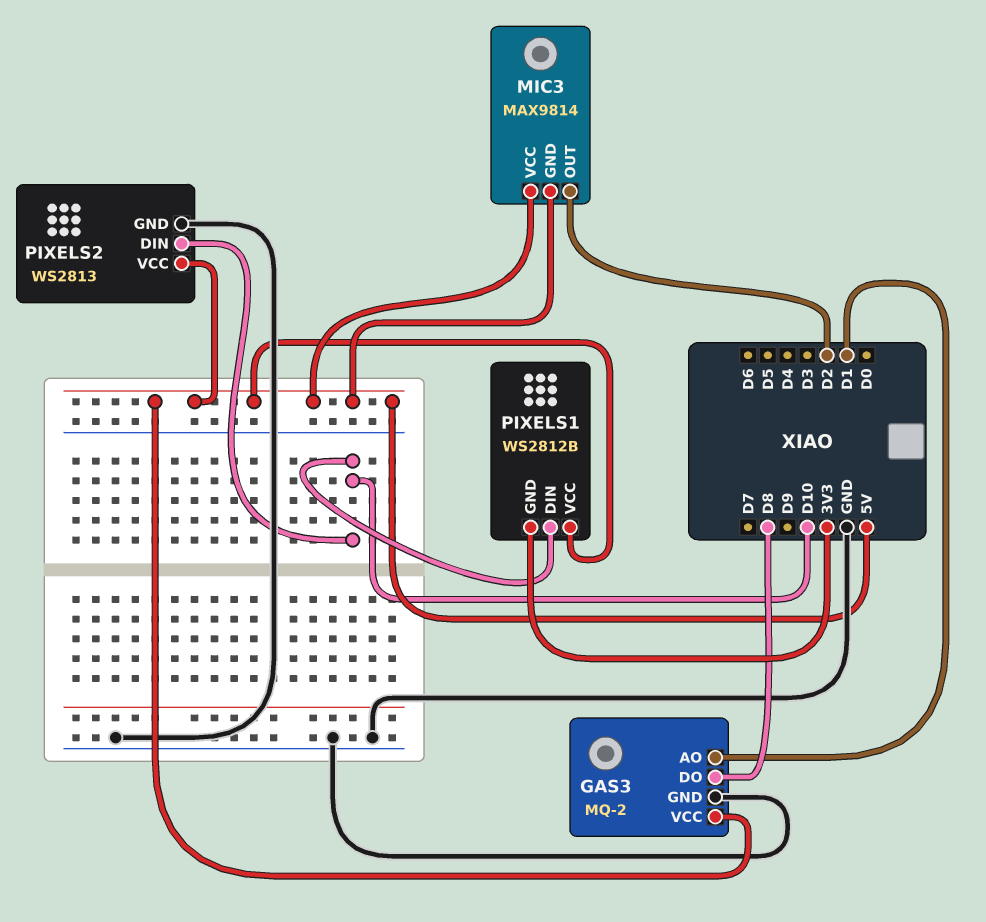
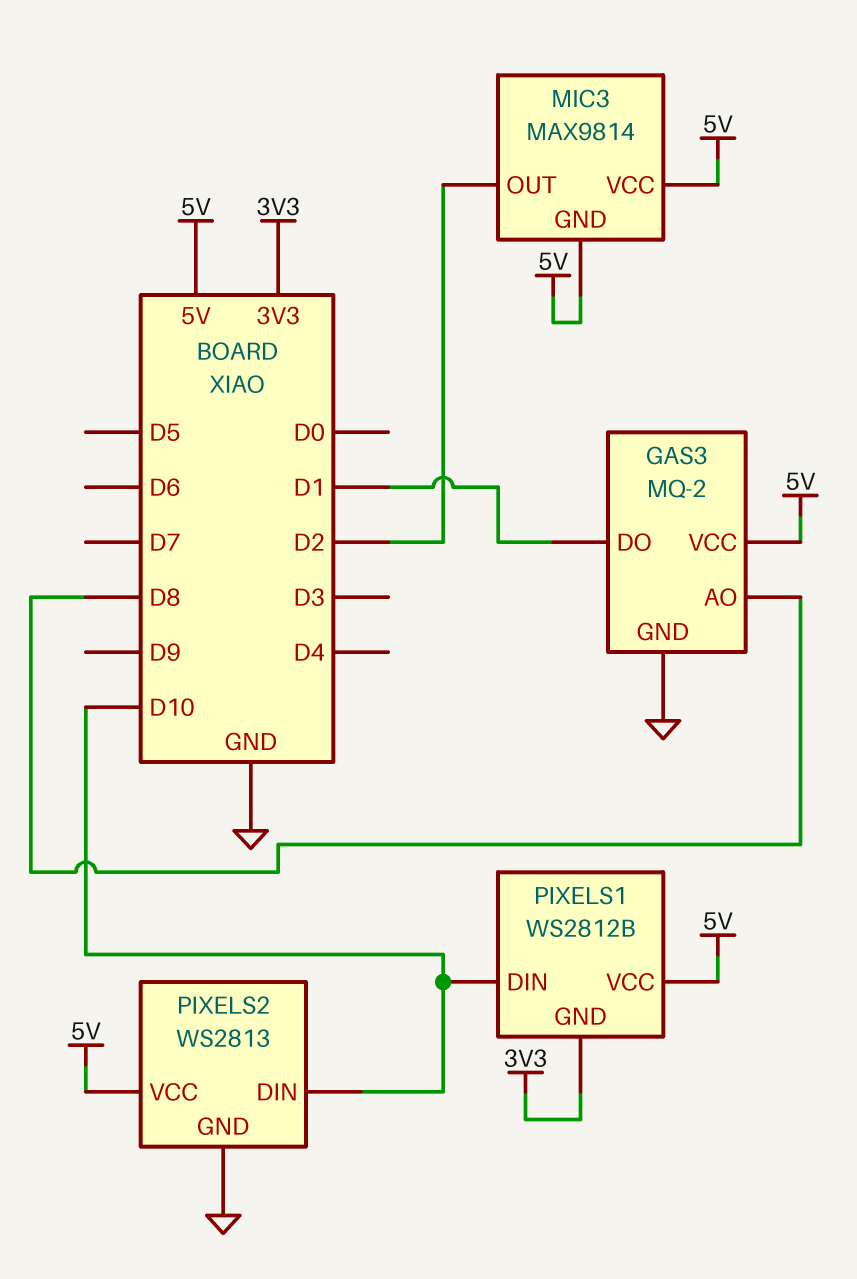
GAS3 pin AO: D1 -> D8
GAS3 pin DO: D8 -> D1

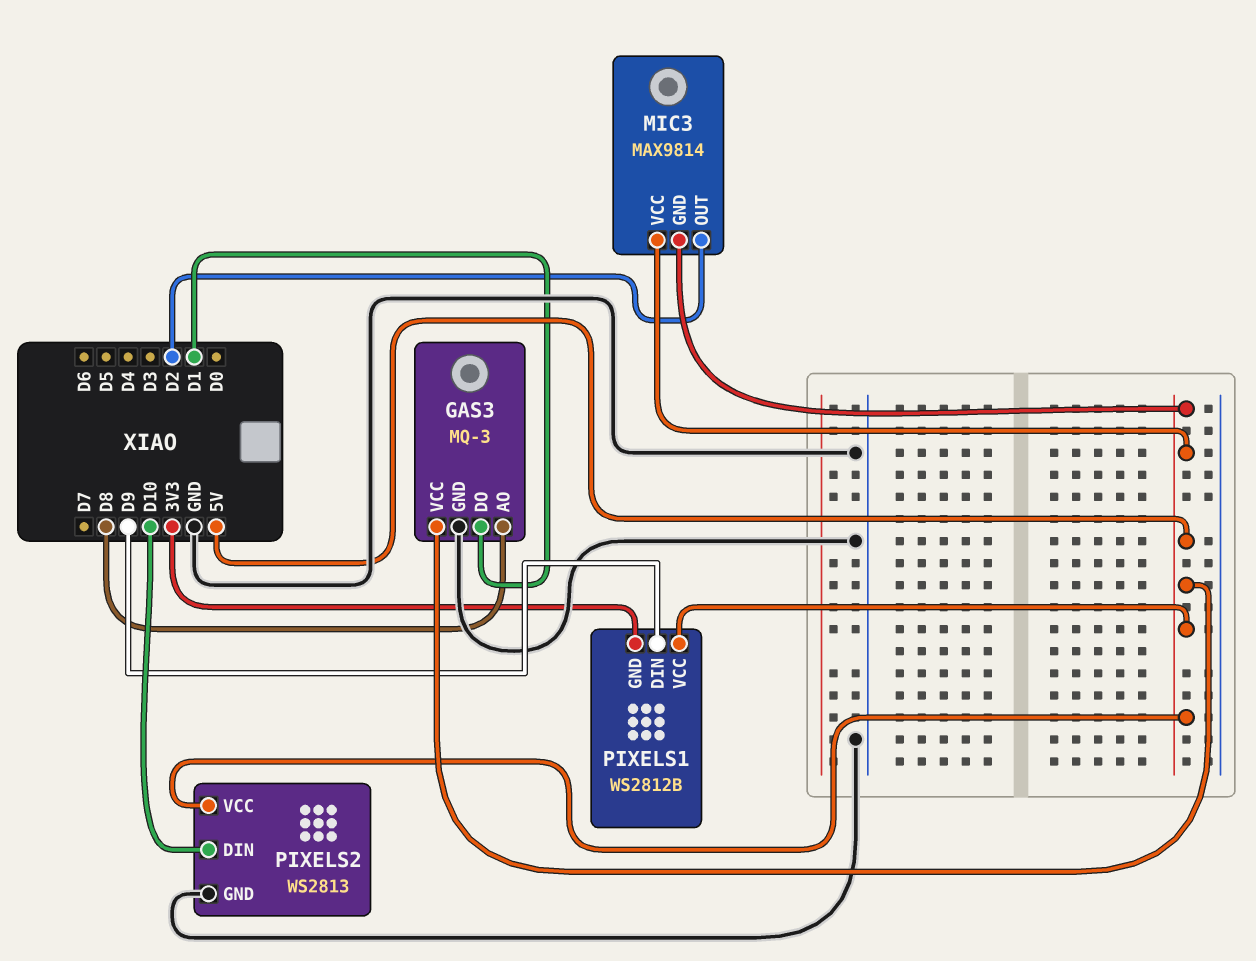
GAS3: MQ-2 -> MQ-3
PIXELS1 pin DIN: D10 -> D9

